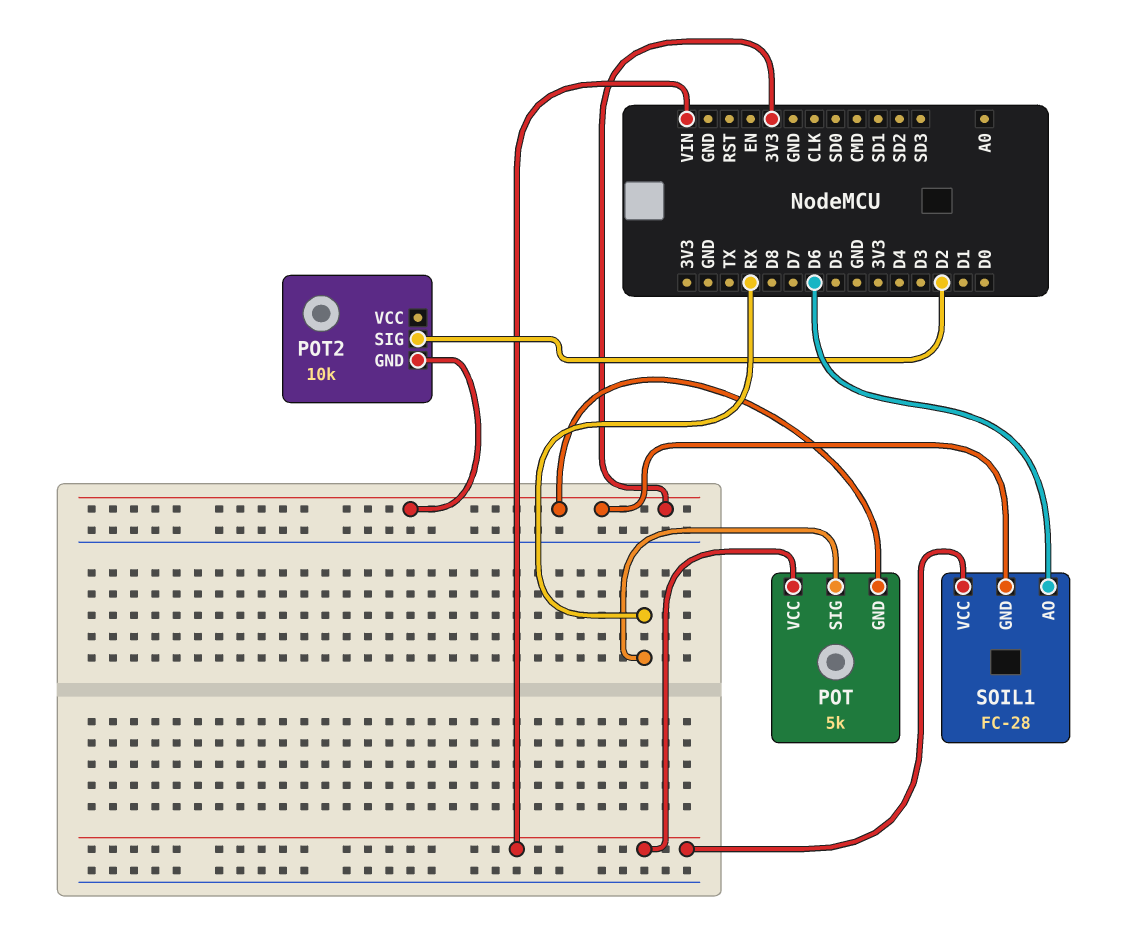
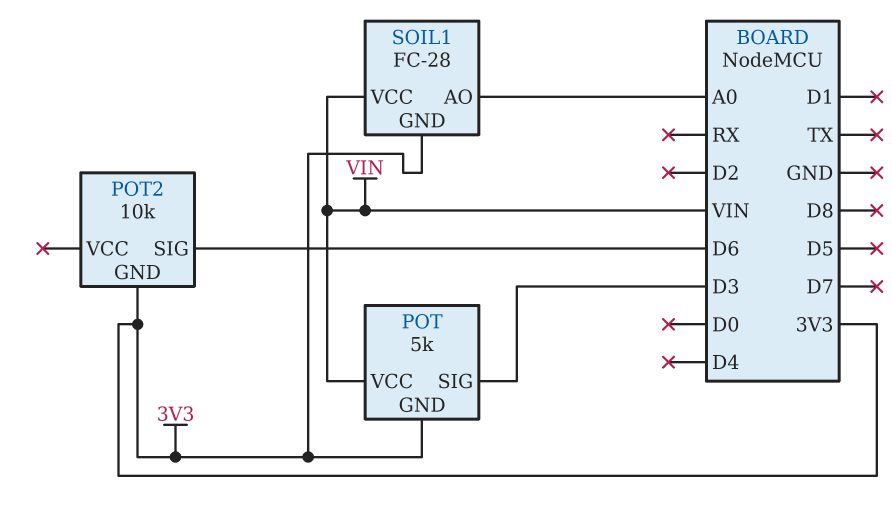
POT pin SIG: RX -> D3
POT2 pin SIG: D2 -> D6
SOIL1 pin AO: D6 -> A0

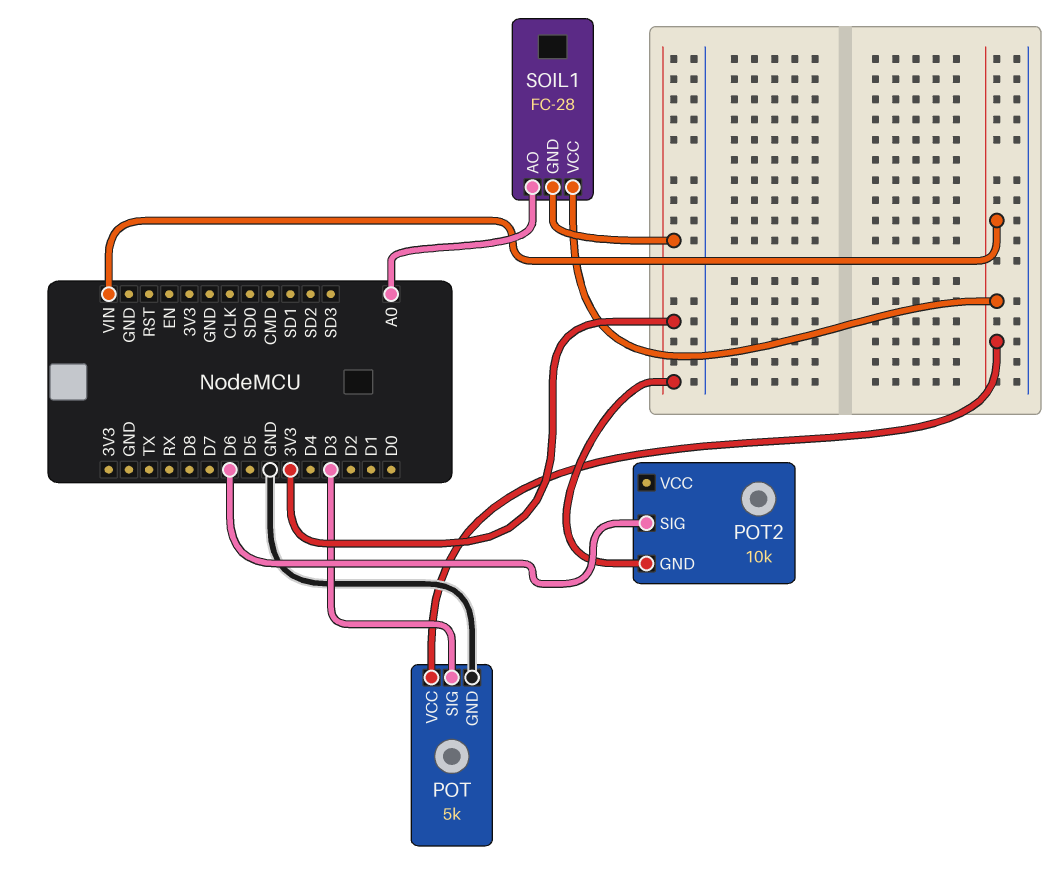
POT pin GND: 3V3 -> GND

